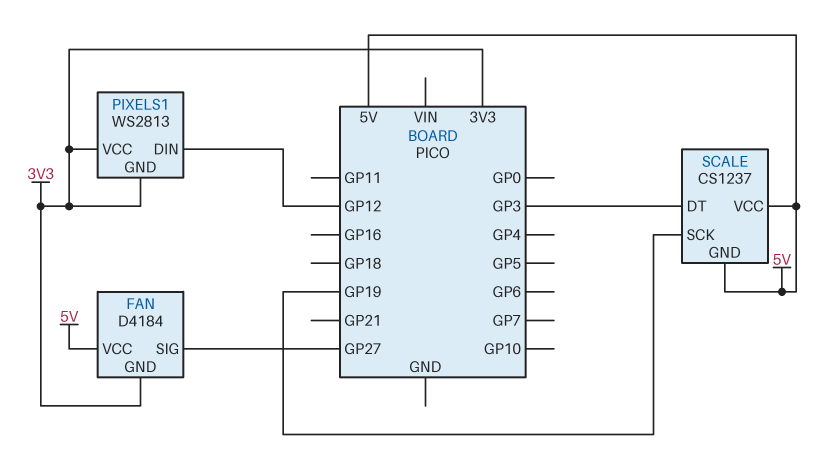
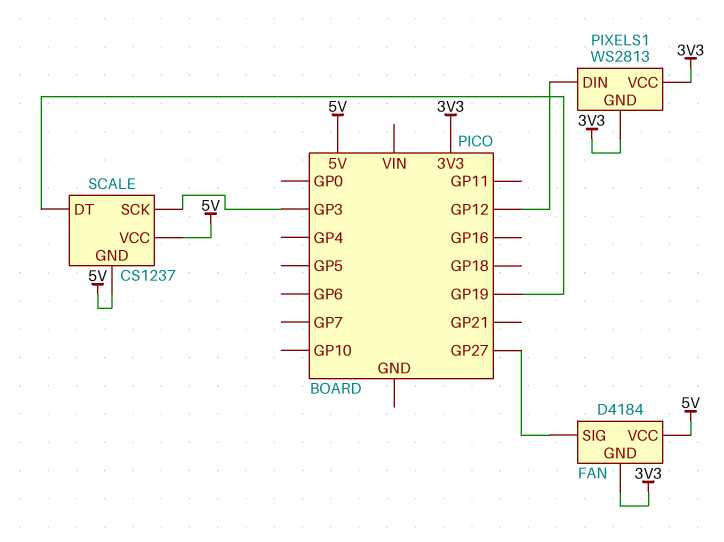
SCALE pin DT: GP3 -> GP19
SCALE pin SCK: GP19 -> GP3

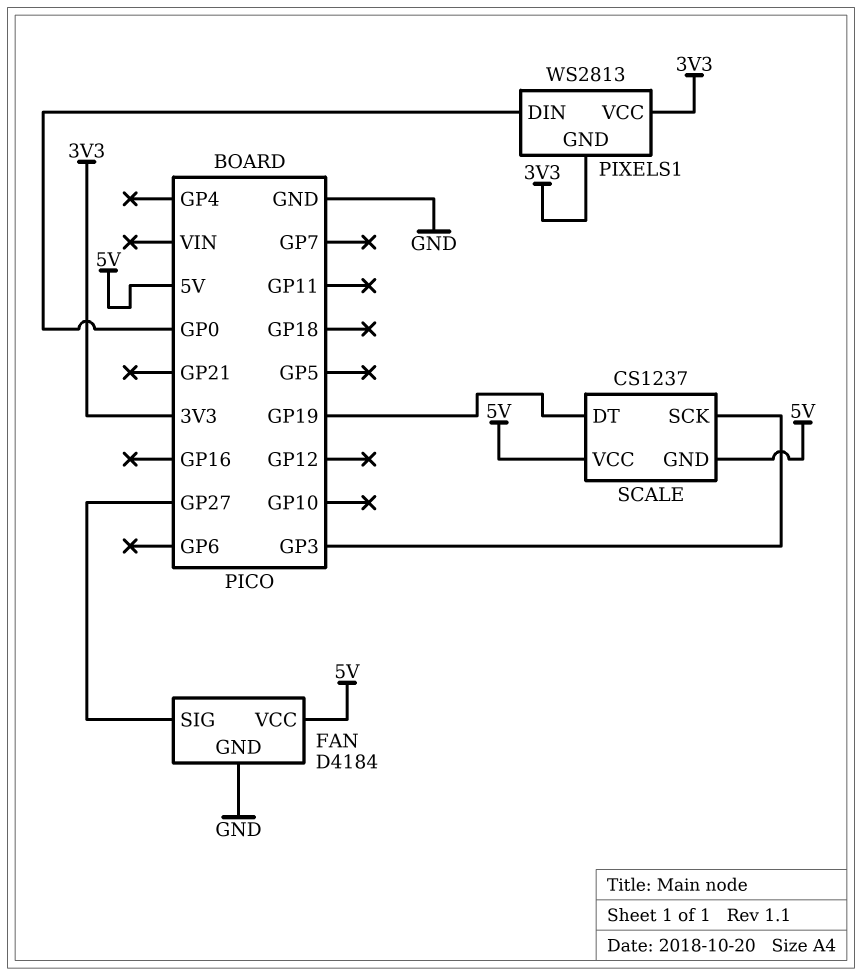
FAN pin GND: 3V3 -> GND
PIXELS1 pin DIN: GP12 -> GP0

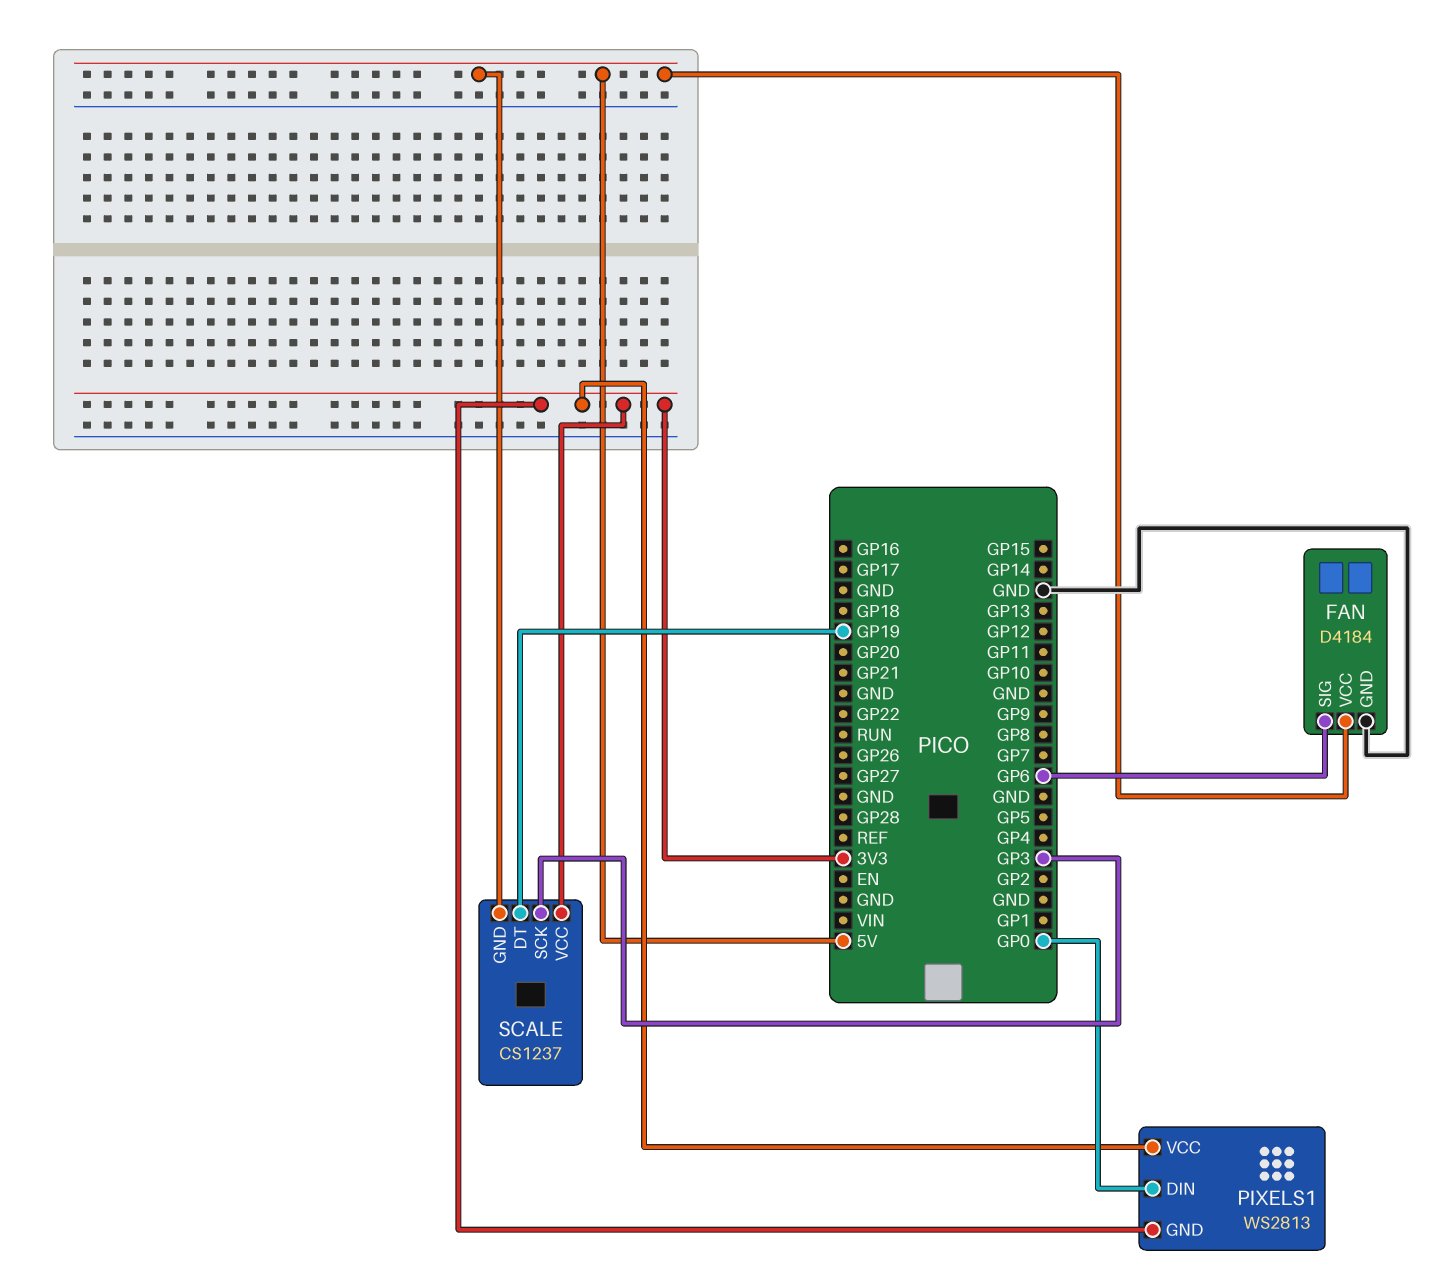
FAN pin SIG: GP27 -> GP6
SCALE pin VCC: 5V -> 3V3

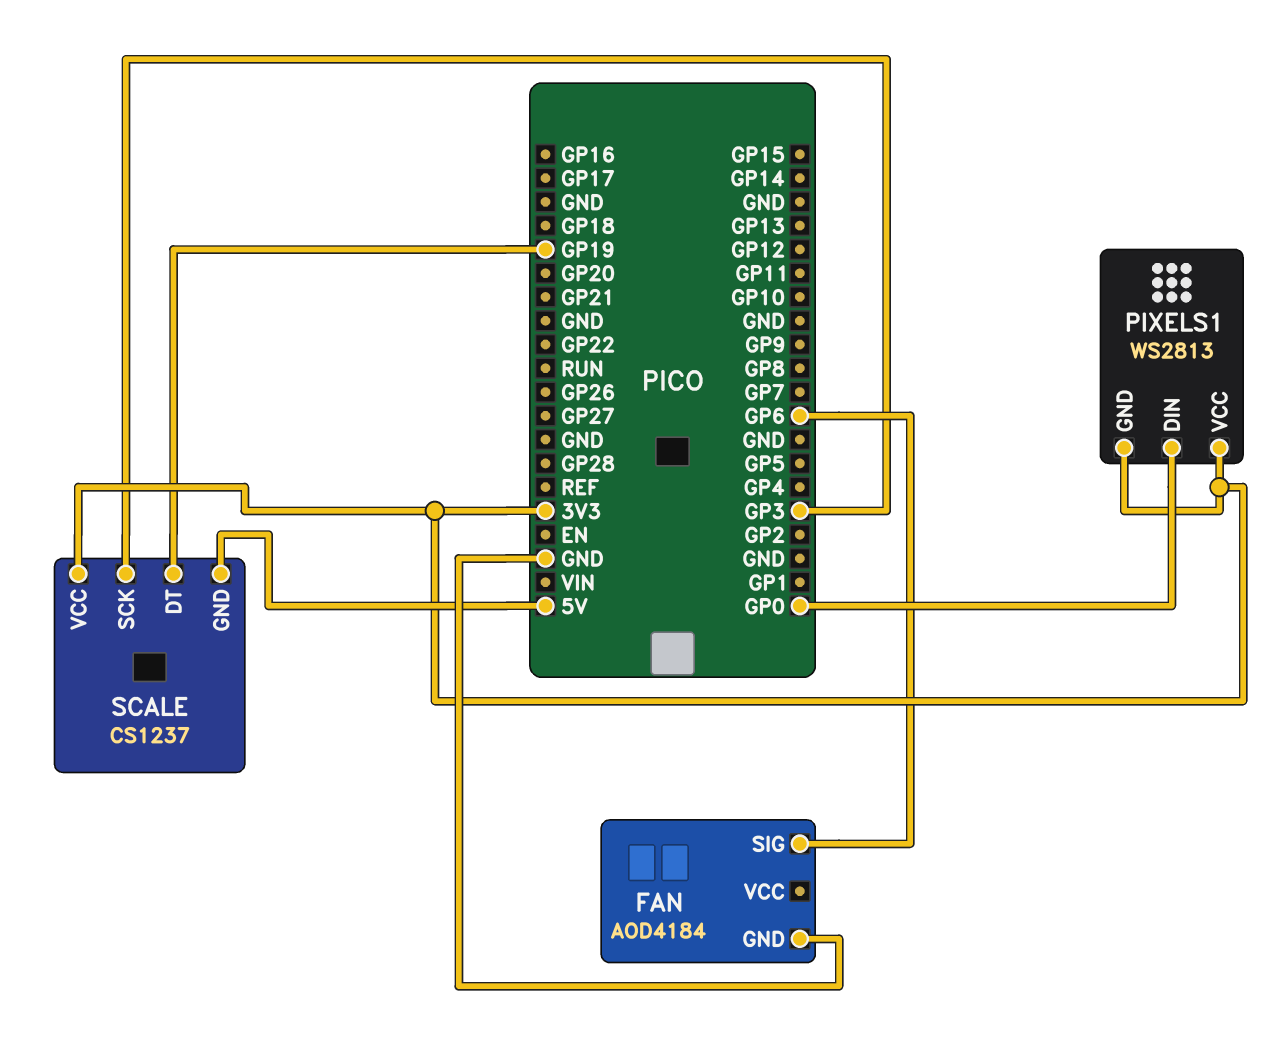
FAN: D4184 -> AOD4184
FAN pin VCC: 5V -> none

